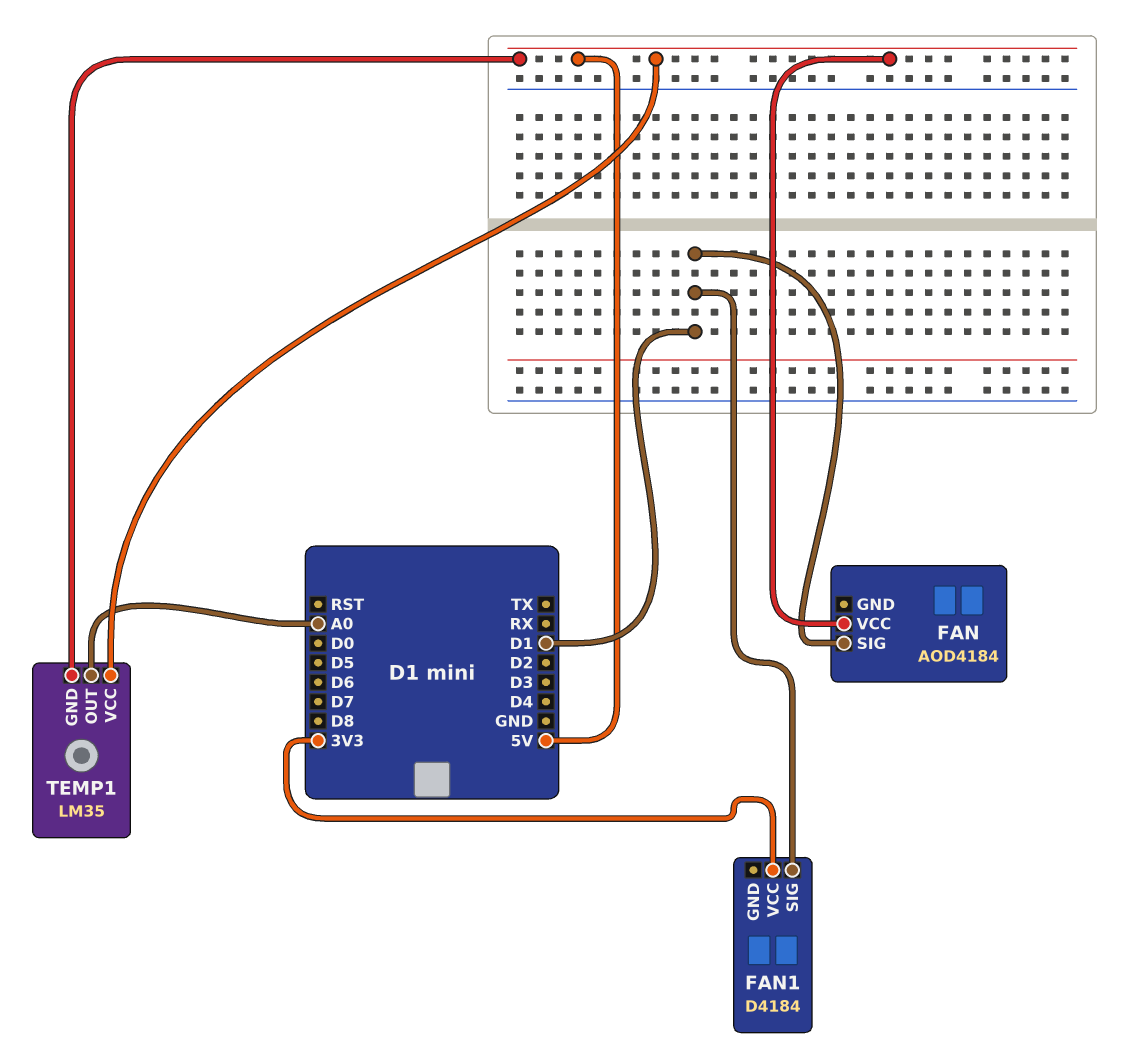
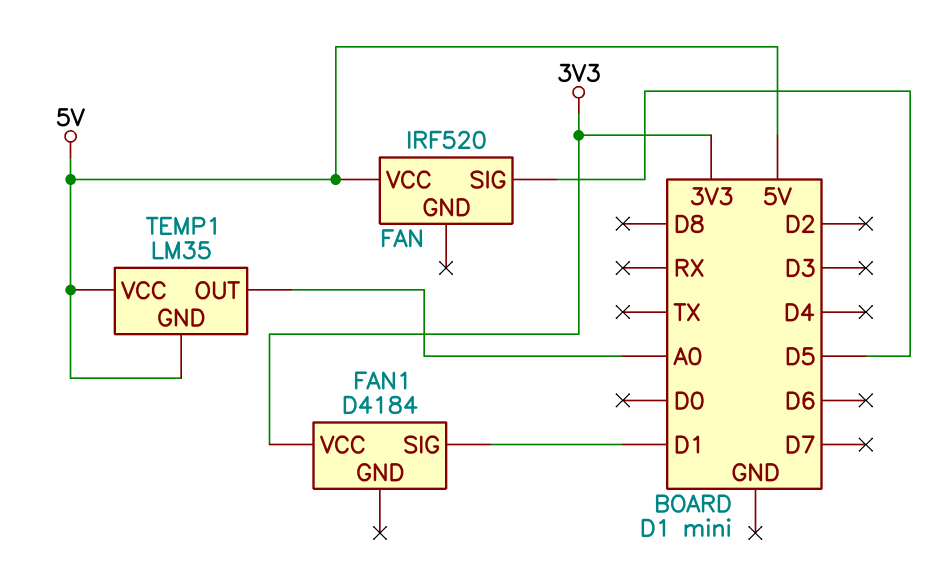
FAN: AOD4184 -> IRF520
FAN pin SIG: D1 -> D5

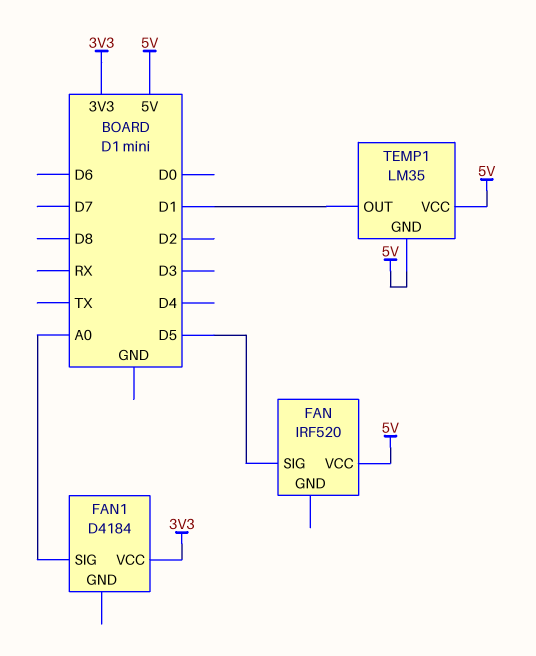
FAN1 pin SIG: D1 -> A0
TEMP1 pin OUT: A0 -> D1

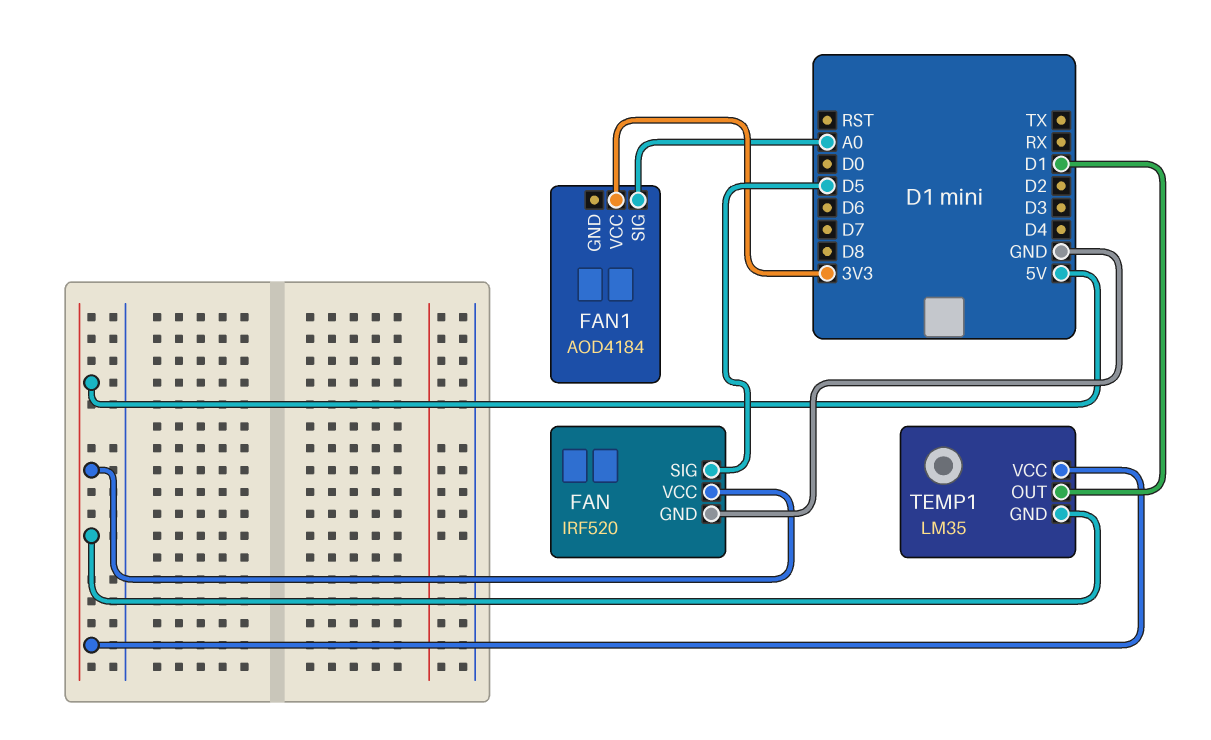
FAN pin GND: none -> GND
FAN1: D4184 -> AOD4184

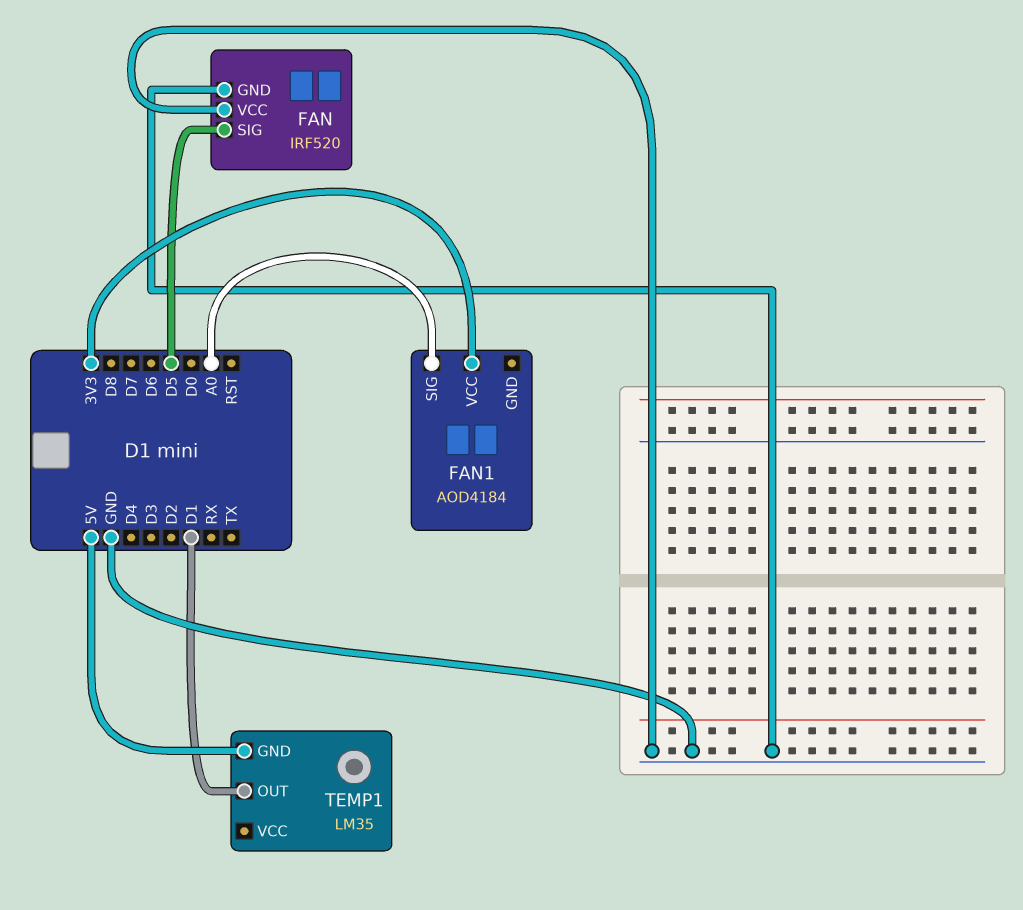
FAN pin VCC: 5V -> GND
TEMP1 pin VCC: 5V -> none

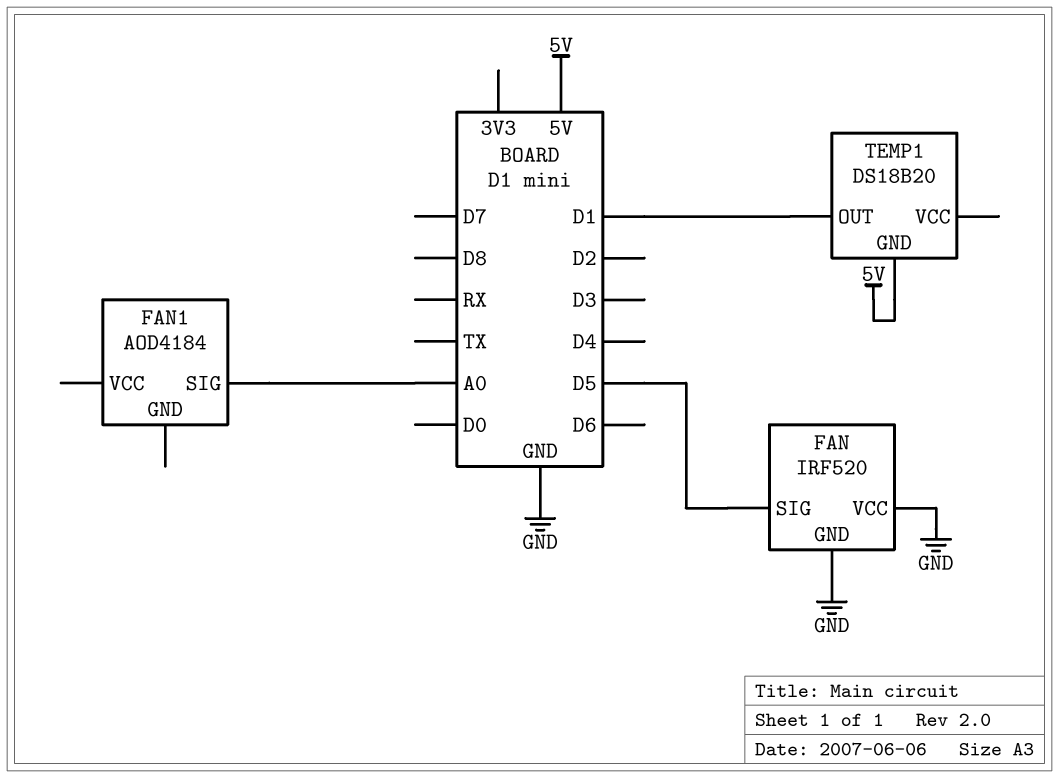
FAN1 pin VCC: 3V3 -> none
TEMP1: LM35 -> DS18B20

